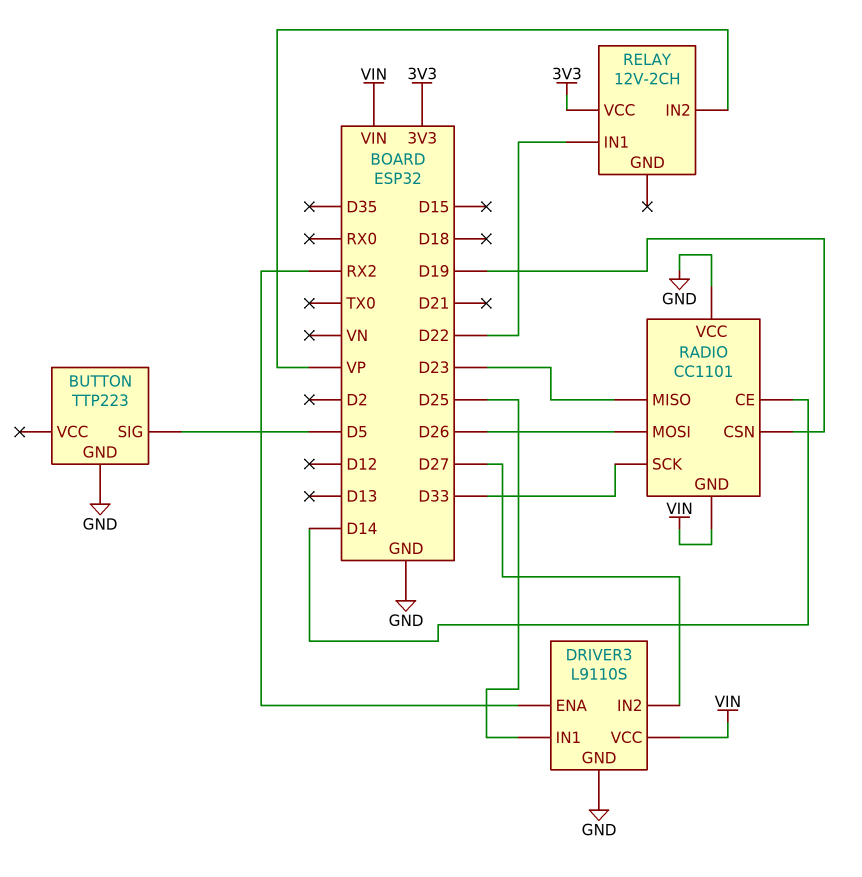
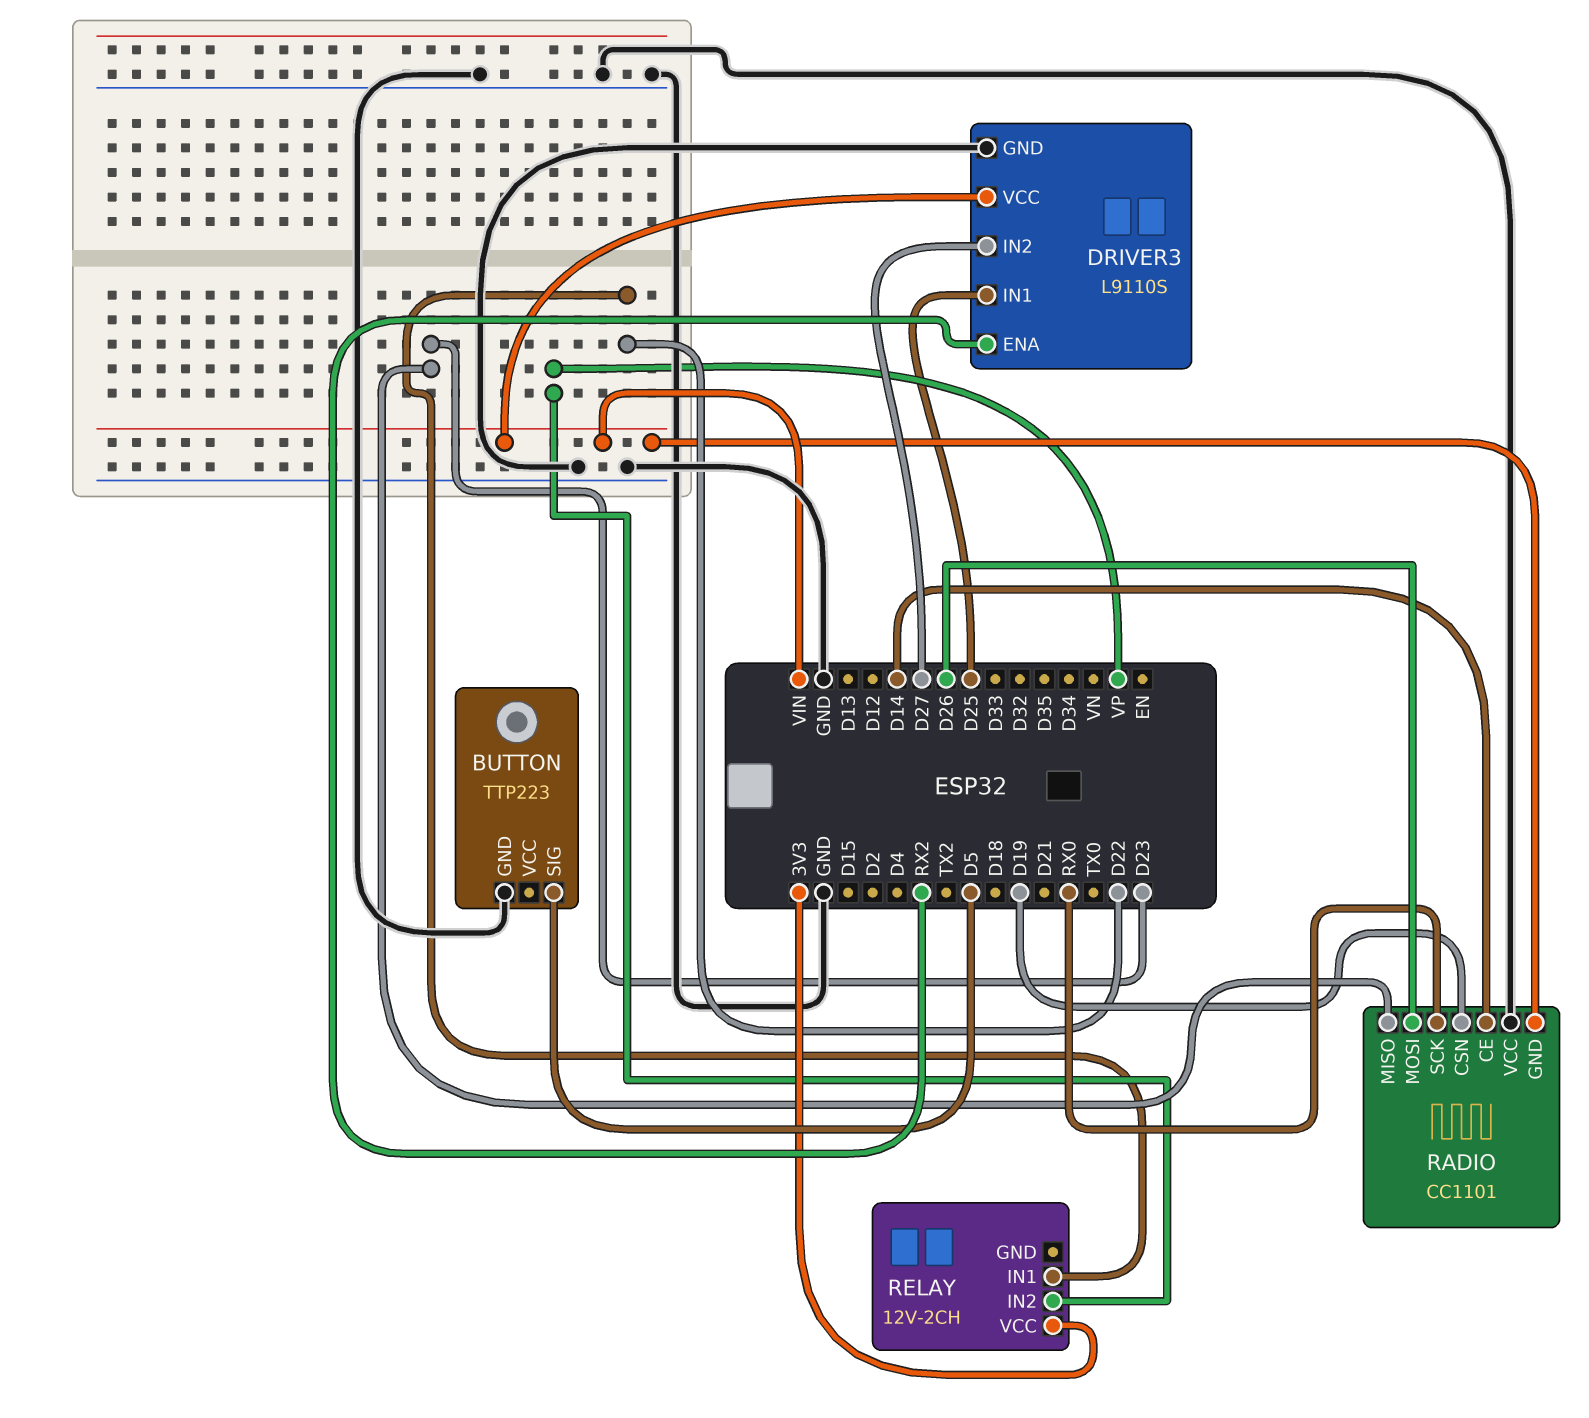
RADIO pin SCK: D33 -> RX0

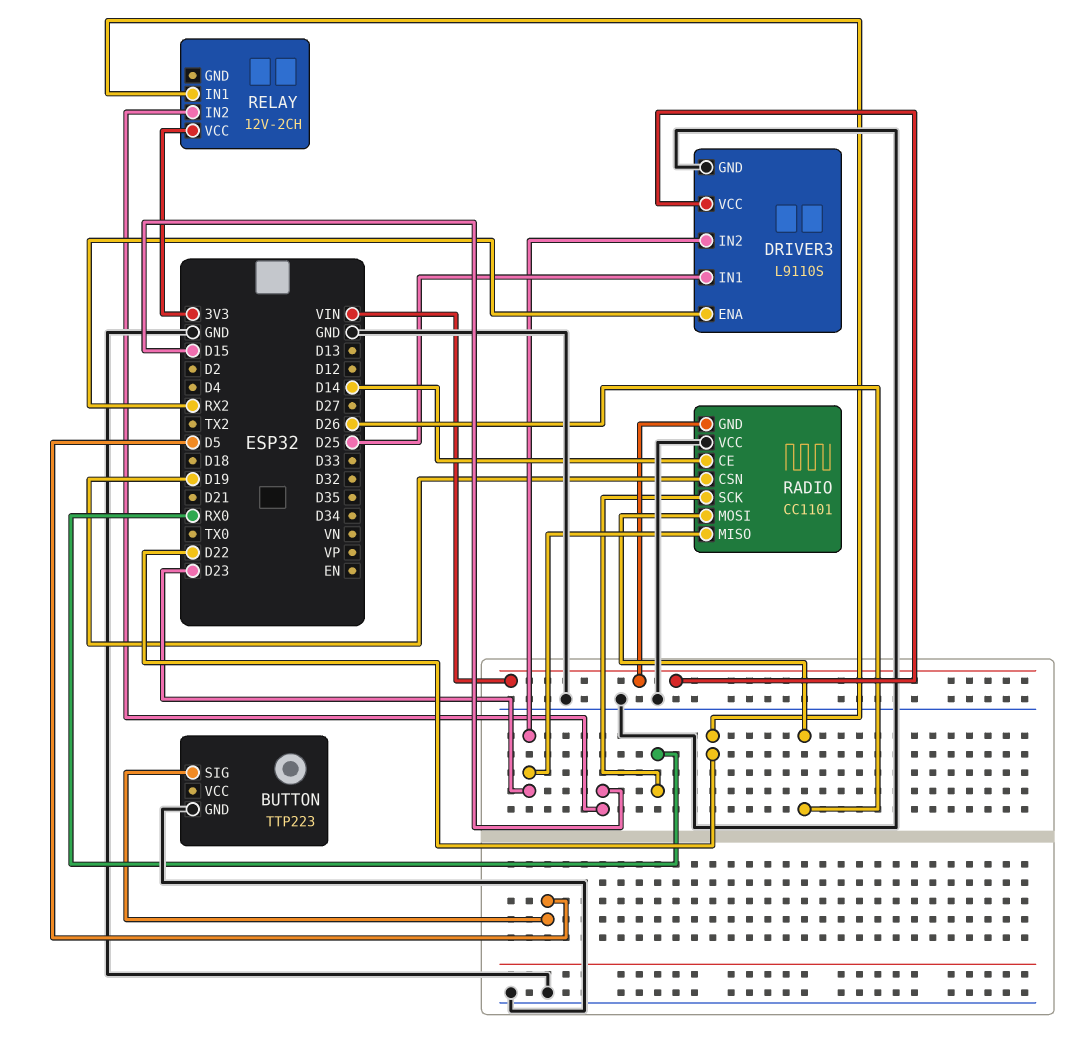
DRIVER3 pin IN2: D27 -> D23
RELAY pin IN2: VP -> D15

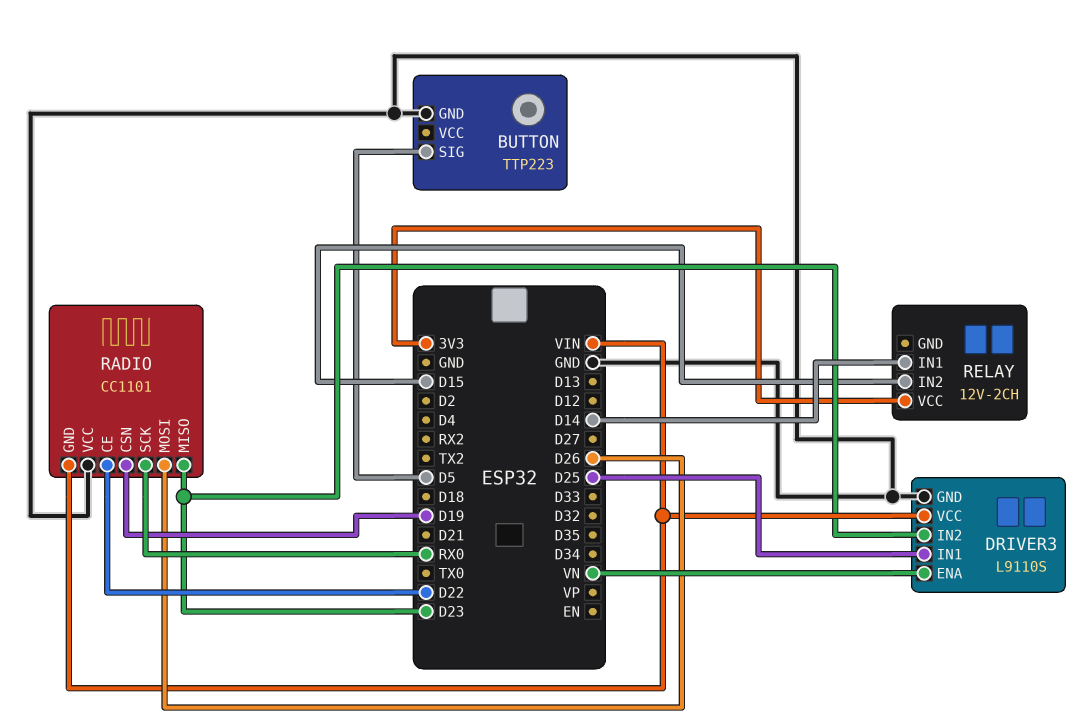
DRIVER3 pin ENA: RX2 -> VN
RADIO pin CE: D14 -> D22
RELAY pin IN1: D22 -> D14

